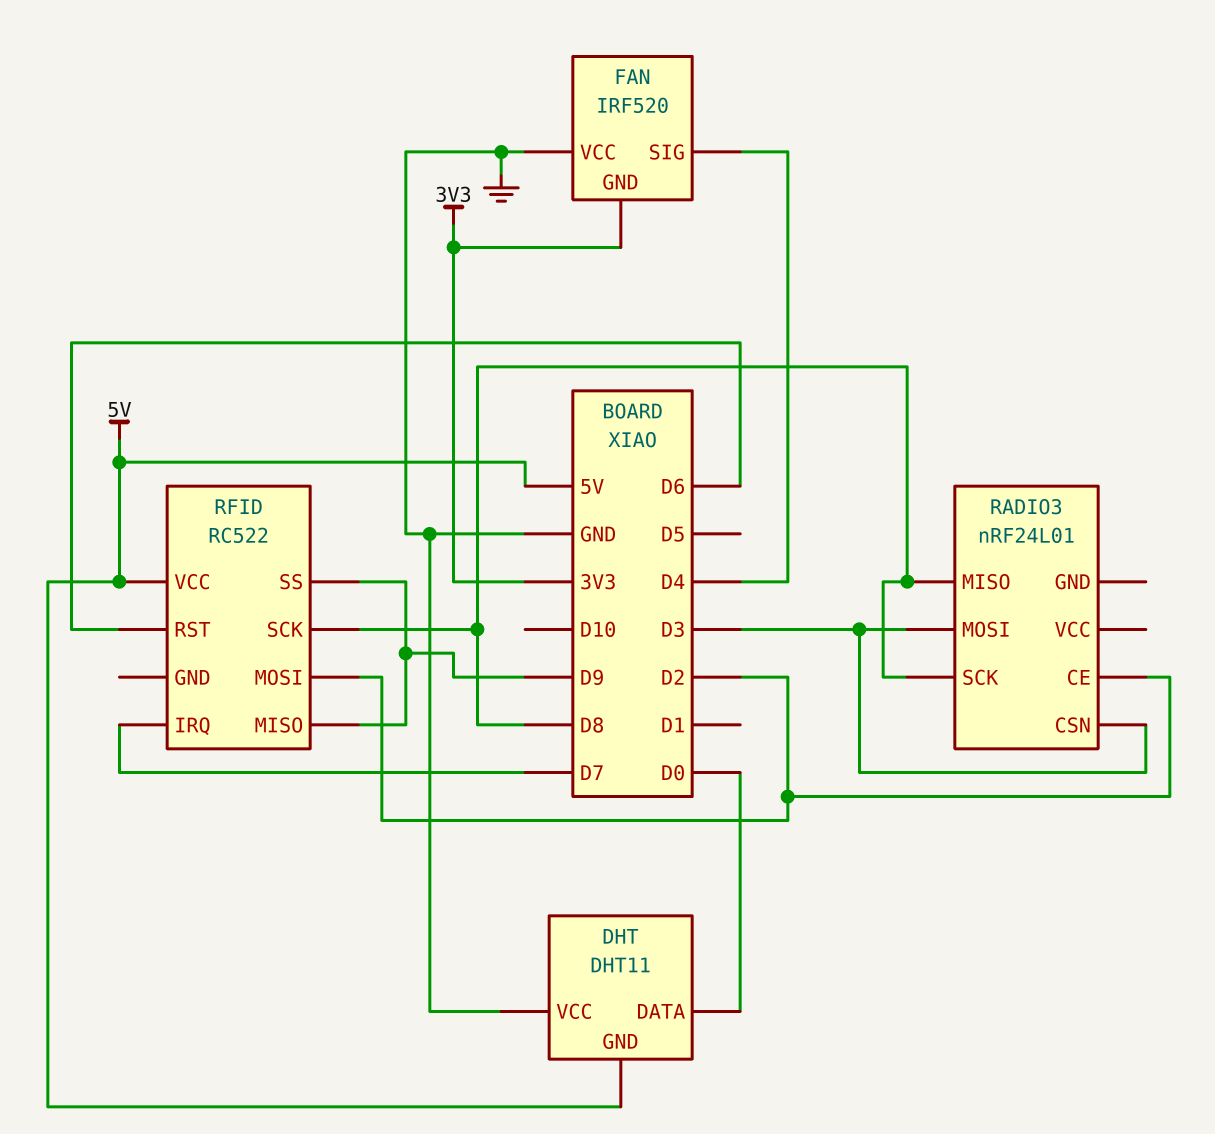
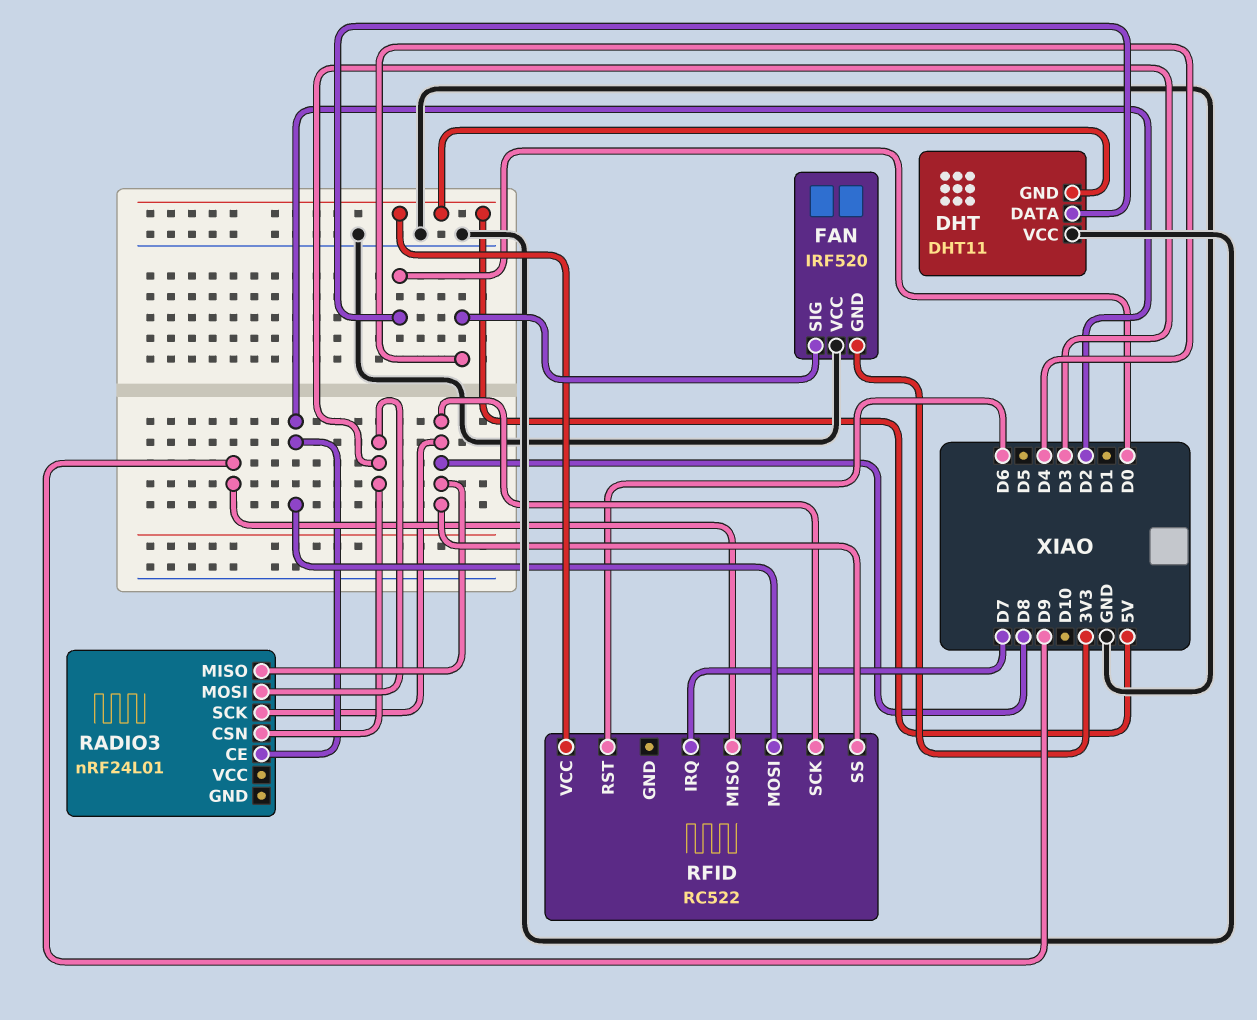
RFID pin SS: D9 -> D8

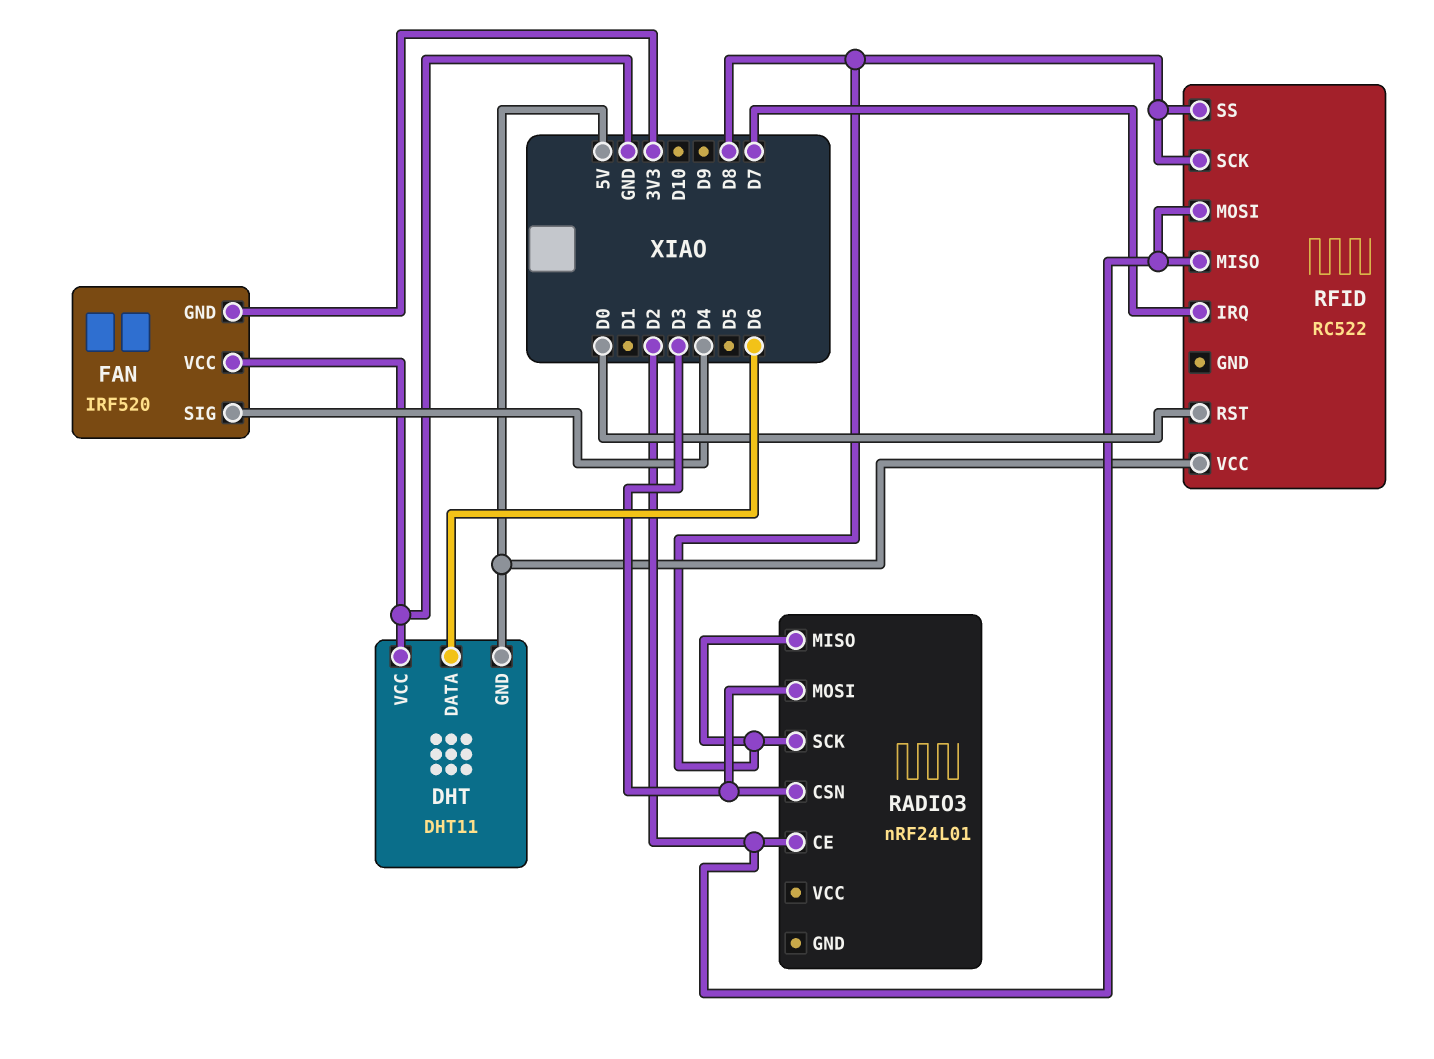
DHT pin DATA: D0 -> D6
RFID pin MISO: D9 -> D2
RFID pin RST: D6 -> D0

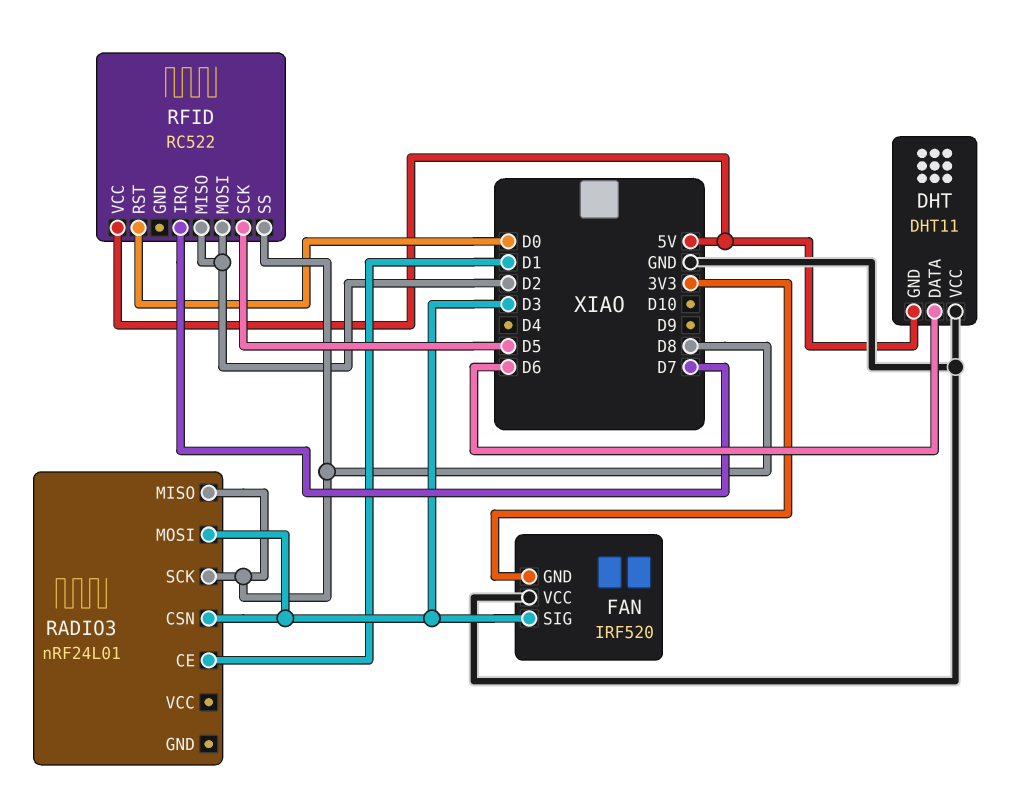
FAN pin SIG: D4 -> D3
RADIO3 pin CE: D2 -> D1
RFID pin SCK: D8 -> D5

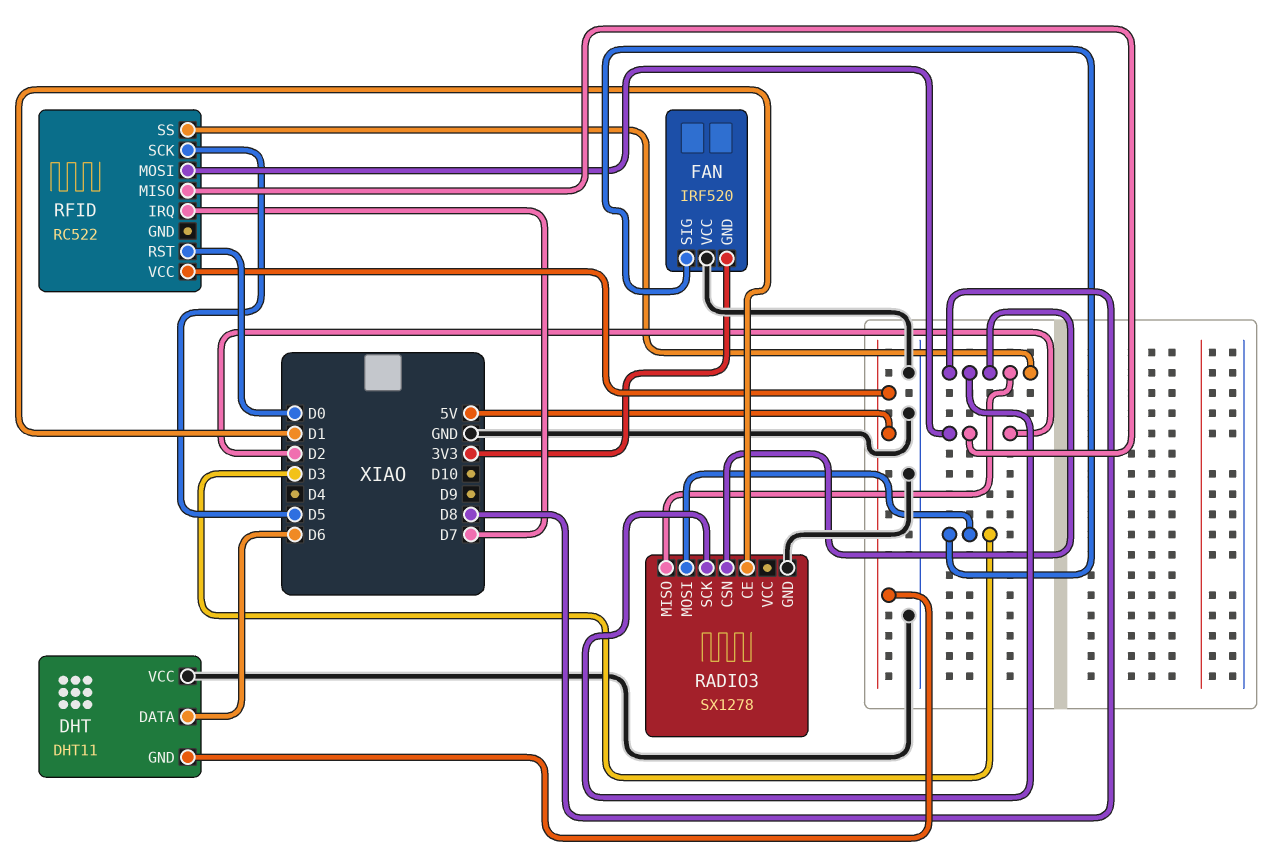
RADIO3: nRF24L01 -> SX1278
RADIO3 pin CSN: D3 -> D8
RADIO3 pin GND: none -> GND

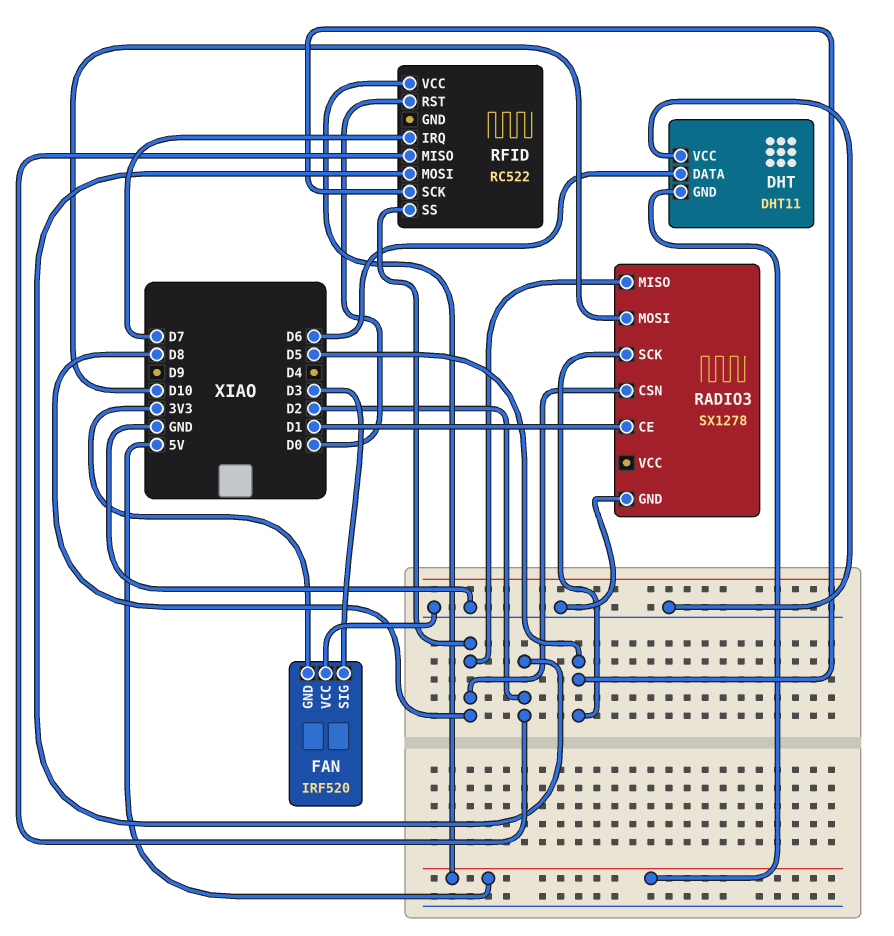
RADIO3 pin MOSI: D3 -> D10
RADIO3 pin SCK: D8 -> D5

